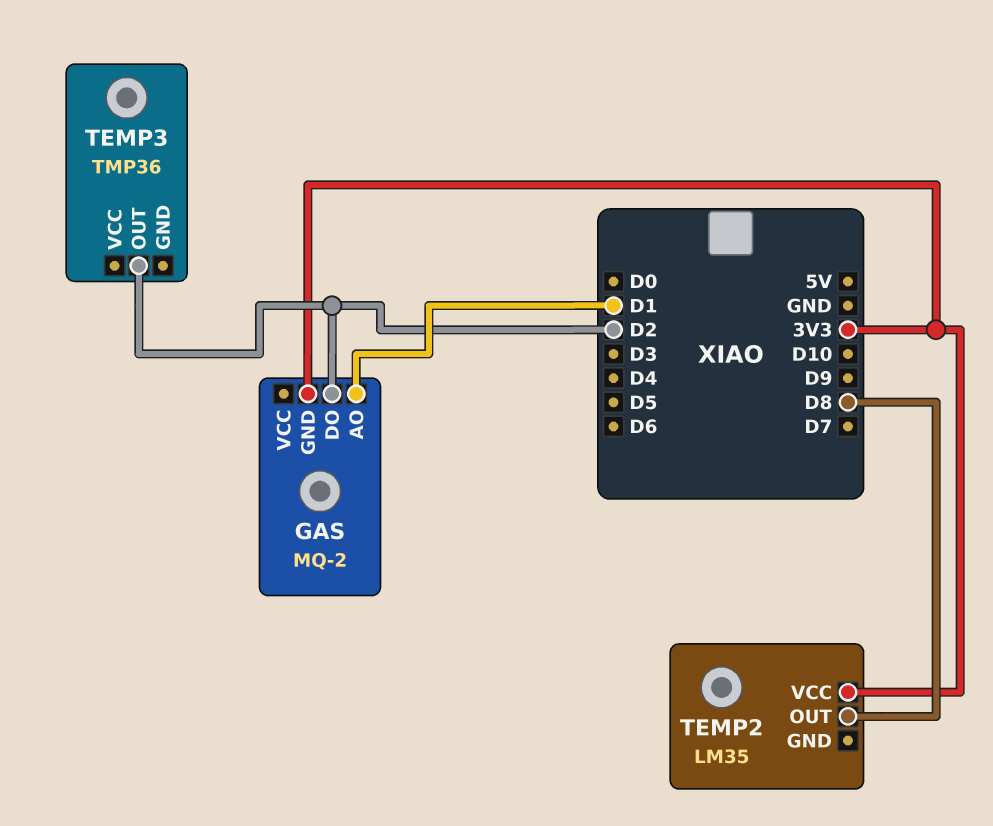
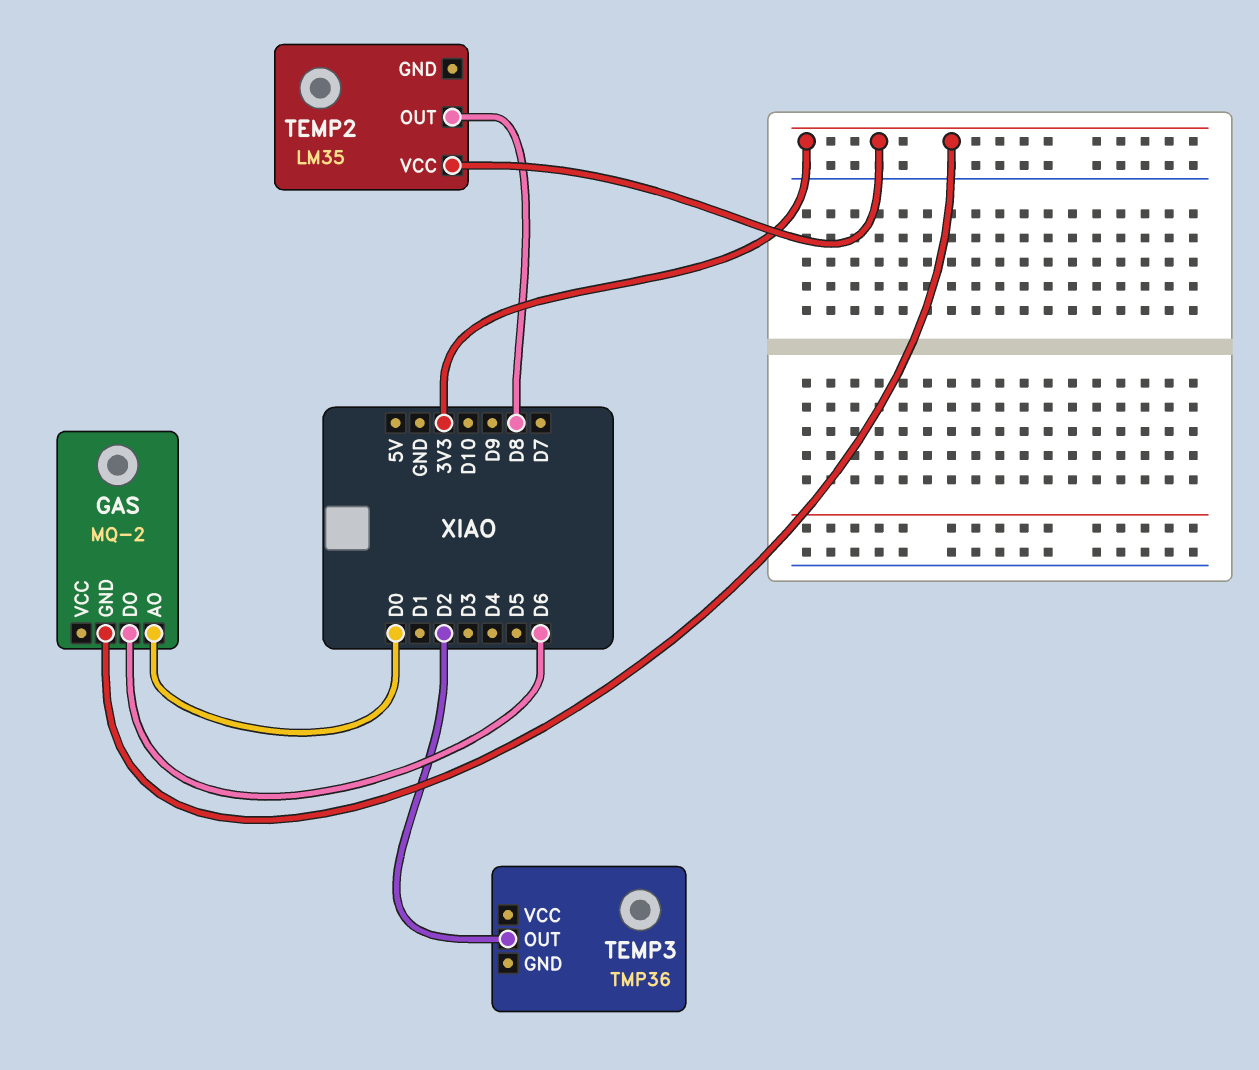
GAS pin AO: D1 -> D0
GAS pin DO: D2 -> D6

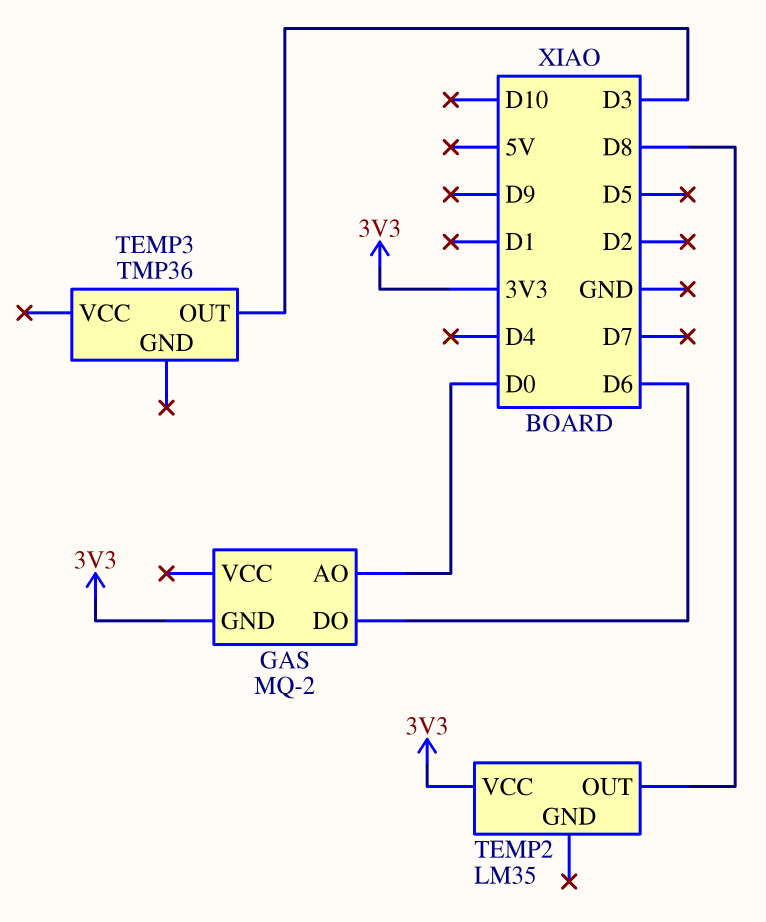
TEMP3 pin OUT: D2 -> D3

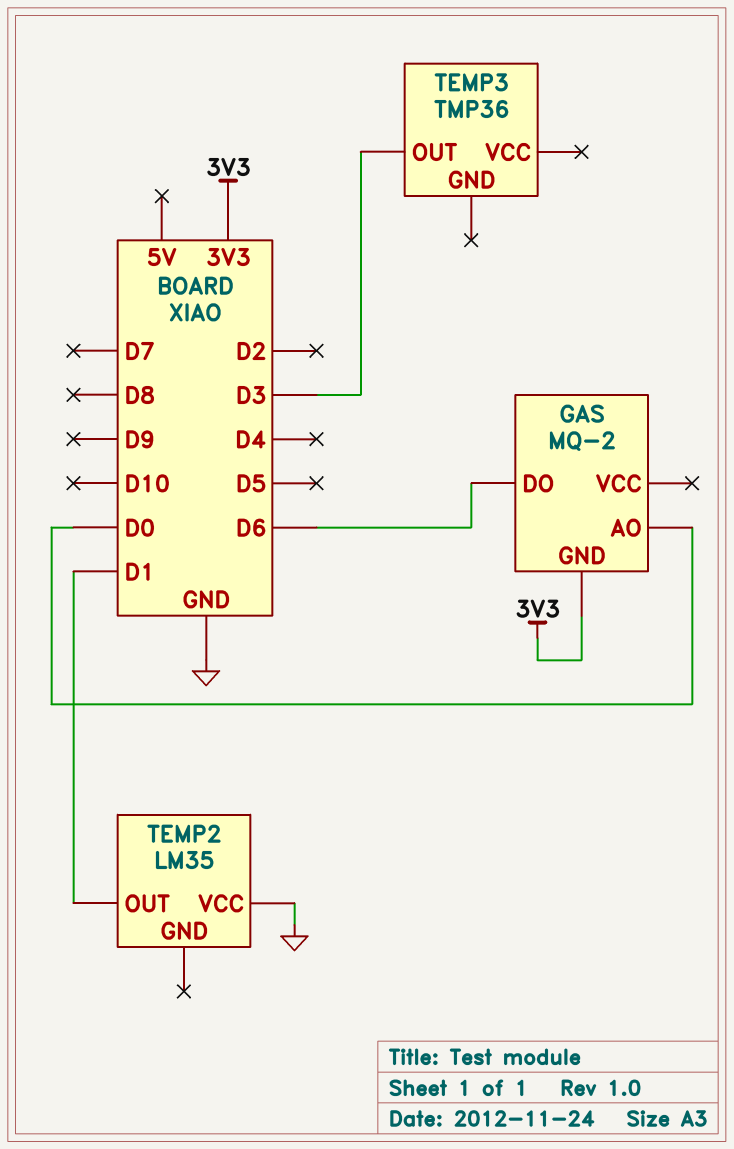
TEMP2 pin OUT: D8 -> D1
TEMP2 pin VCC: 3V3 -> GND

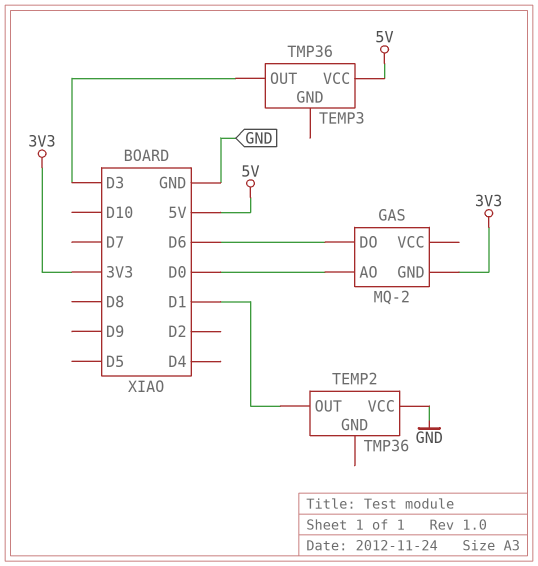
TEMP2: LM35 -> TMP36
TEMP3 pin VCC: none -> 5V

